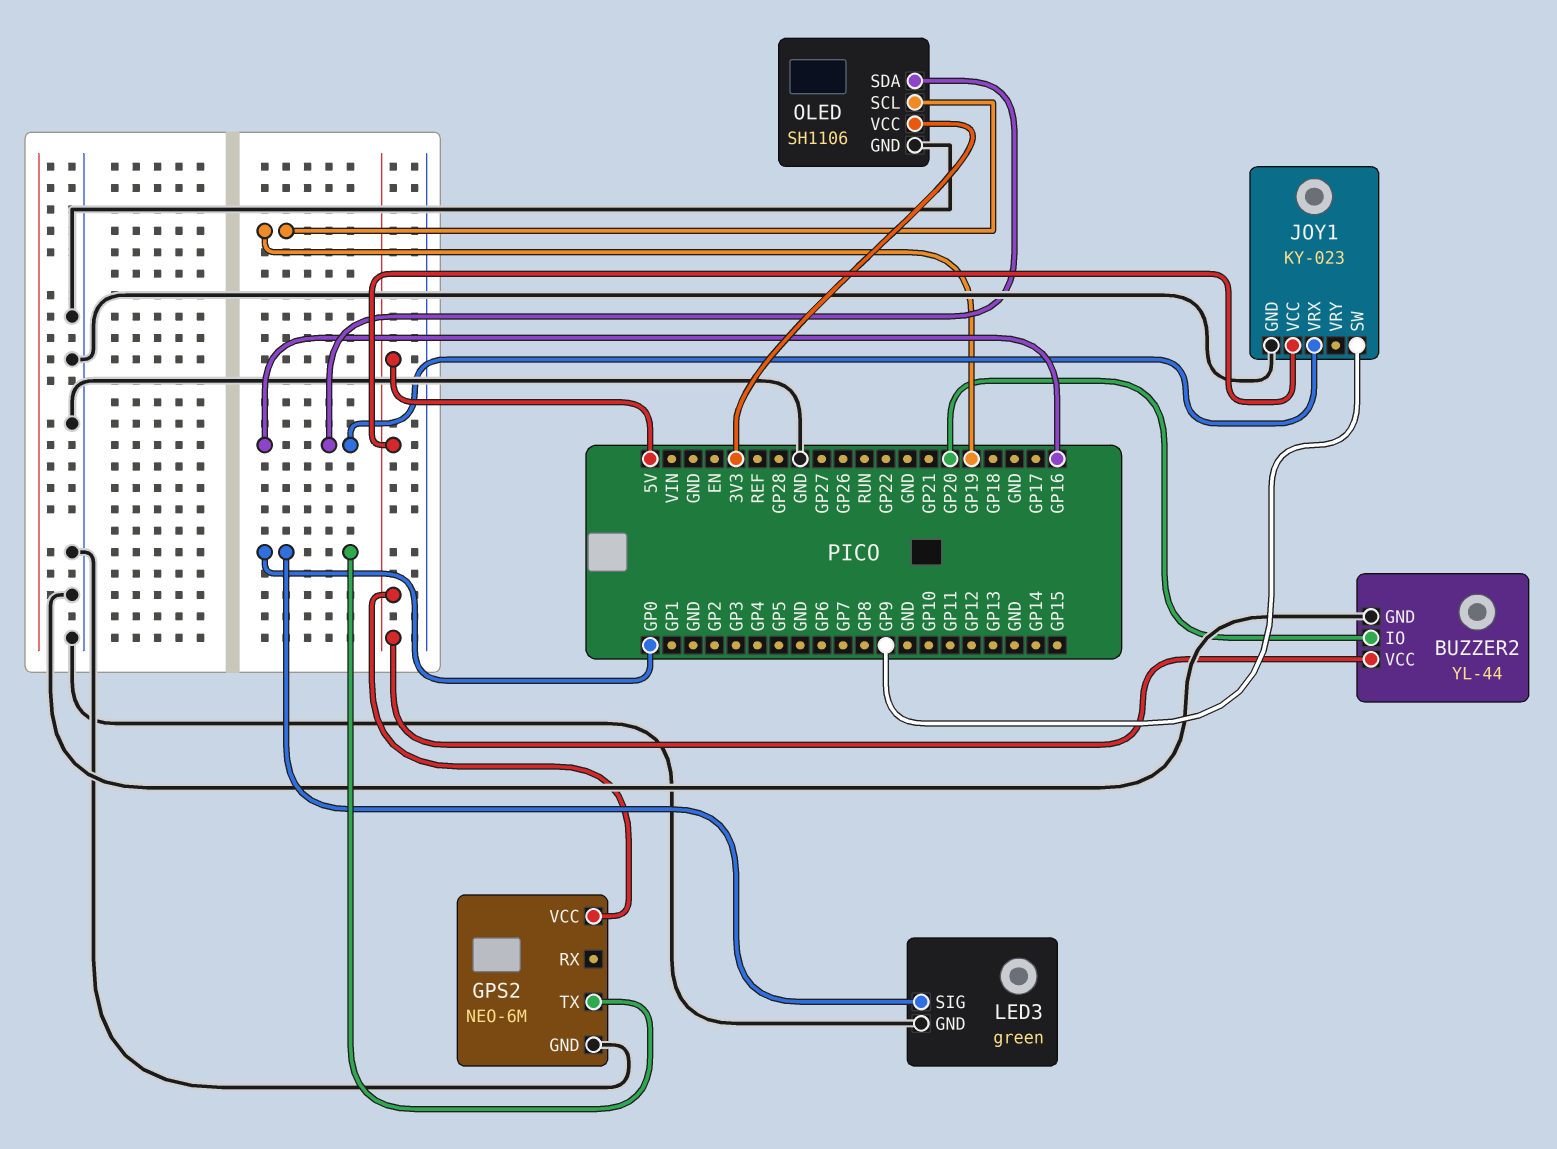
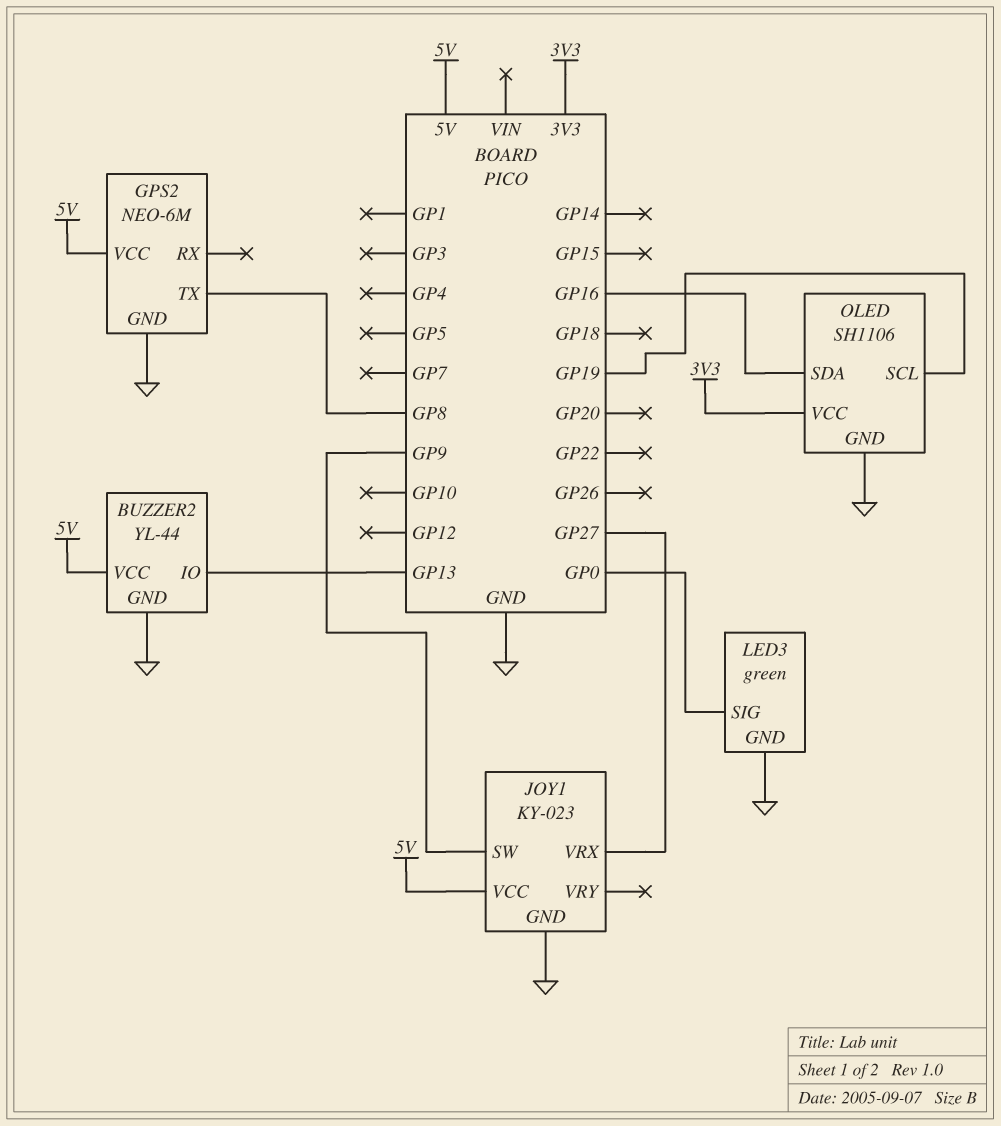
BUZZER2 pin IO: GP20 -> GP13
GPS2 pin TX: GP0 -> GP8
JOY1 pin VRX: GP16 -> GP27

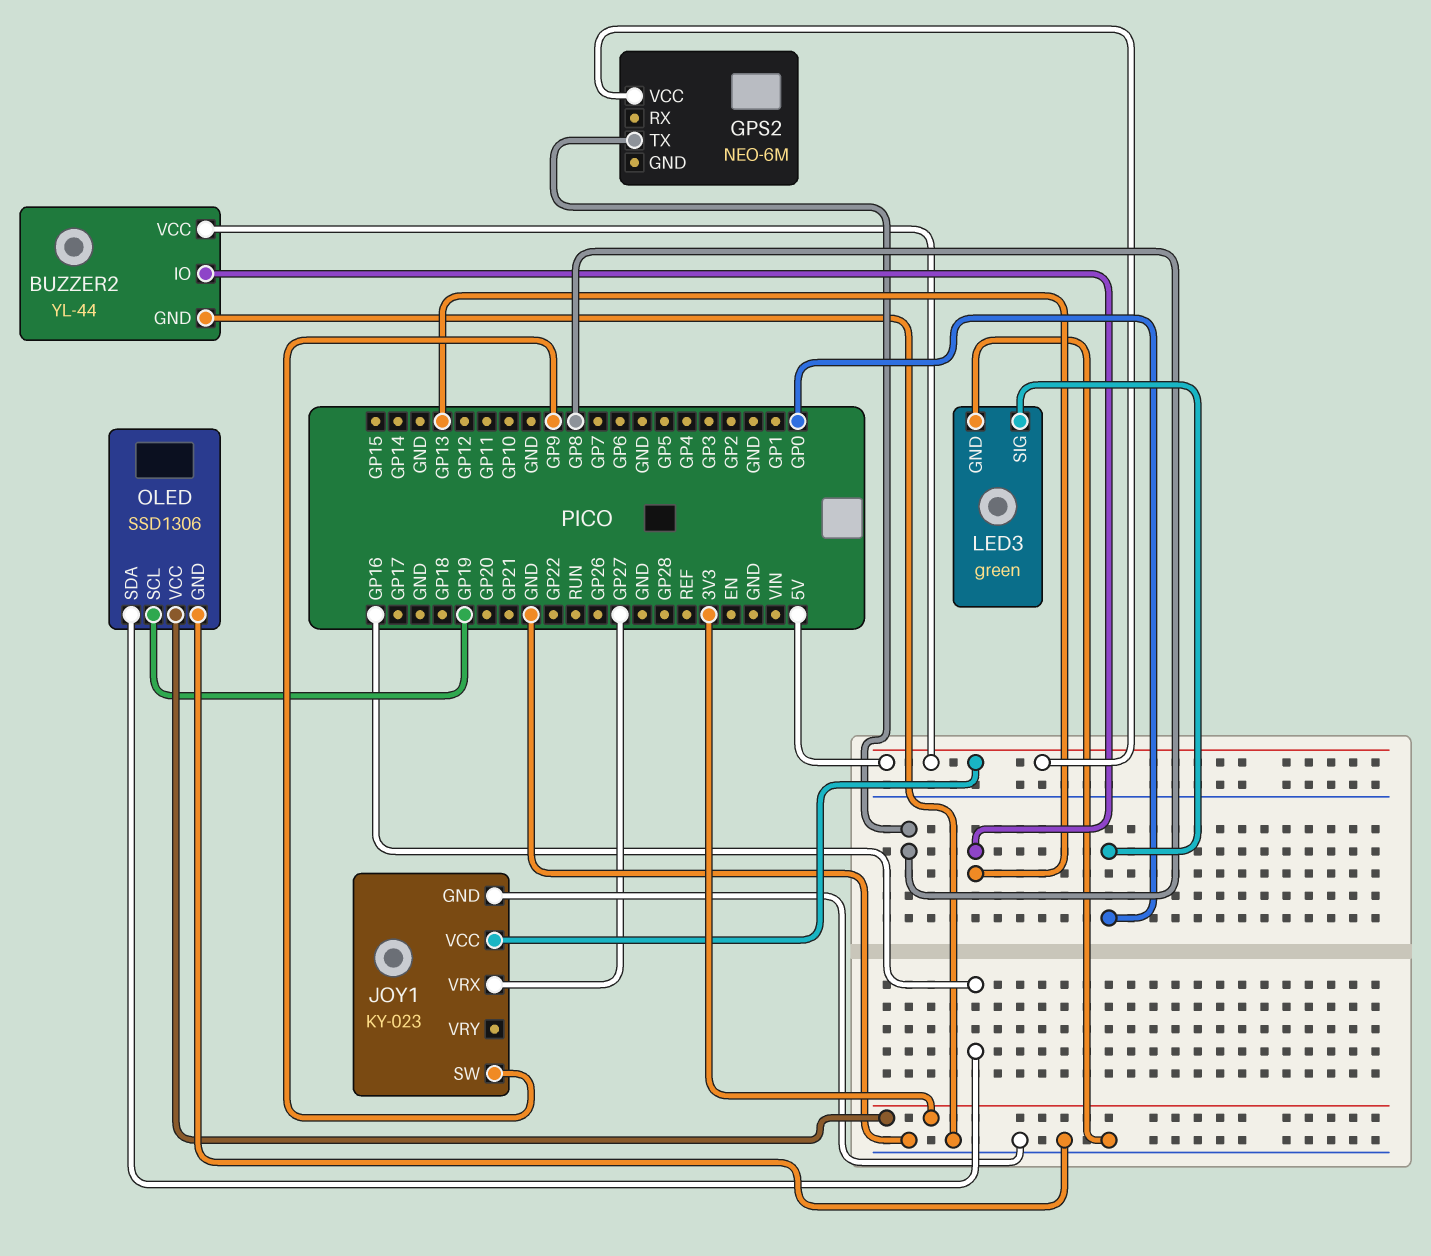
GPS2 pin GND: GND -> none
OLED: SH1106 -> SSD1306

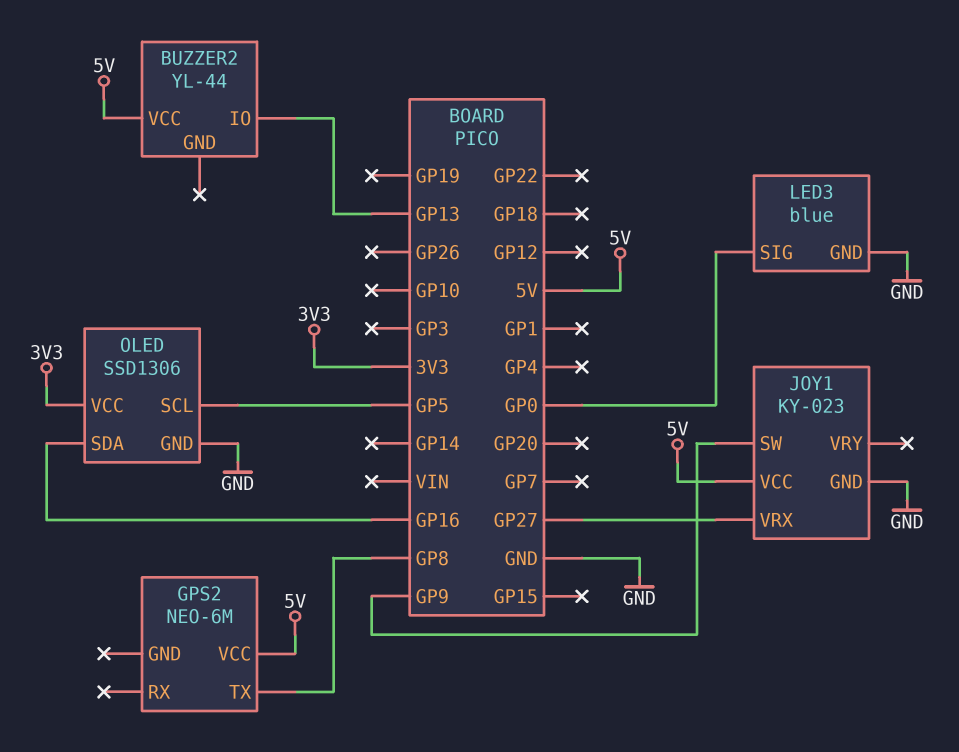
BUZZER2 pin GND: GND -> none
LED3: green -> blue
OLED pin SCL: GP19 -> GP5

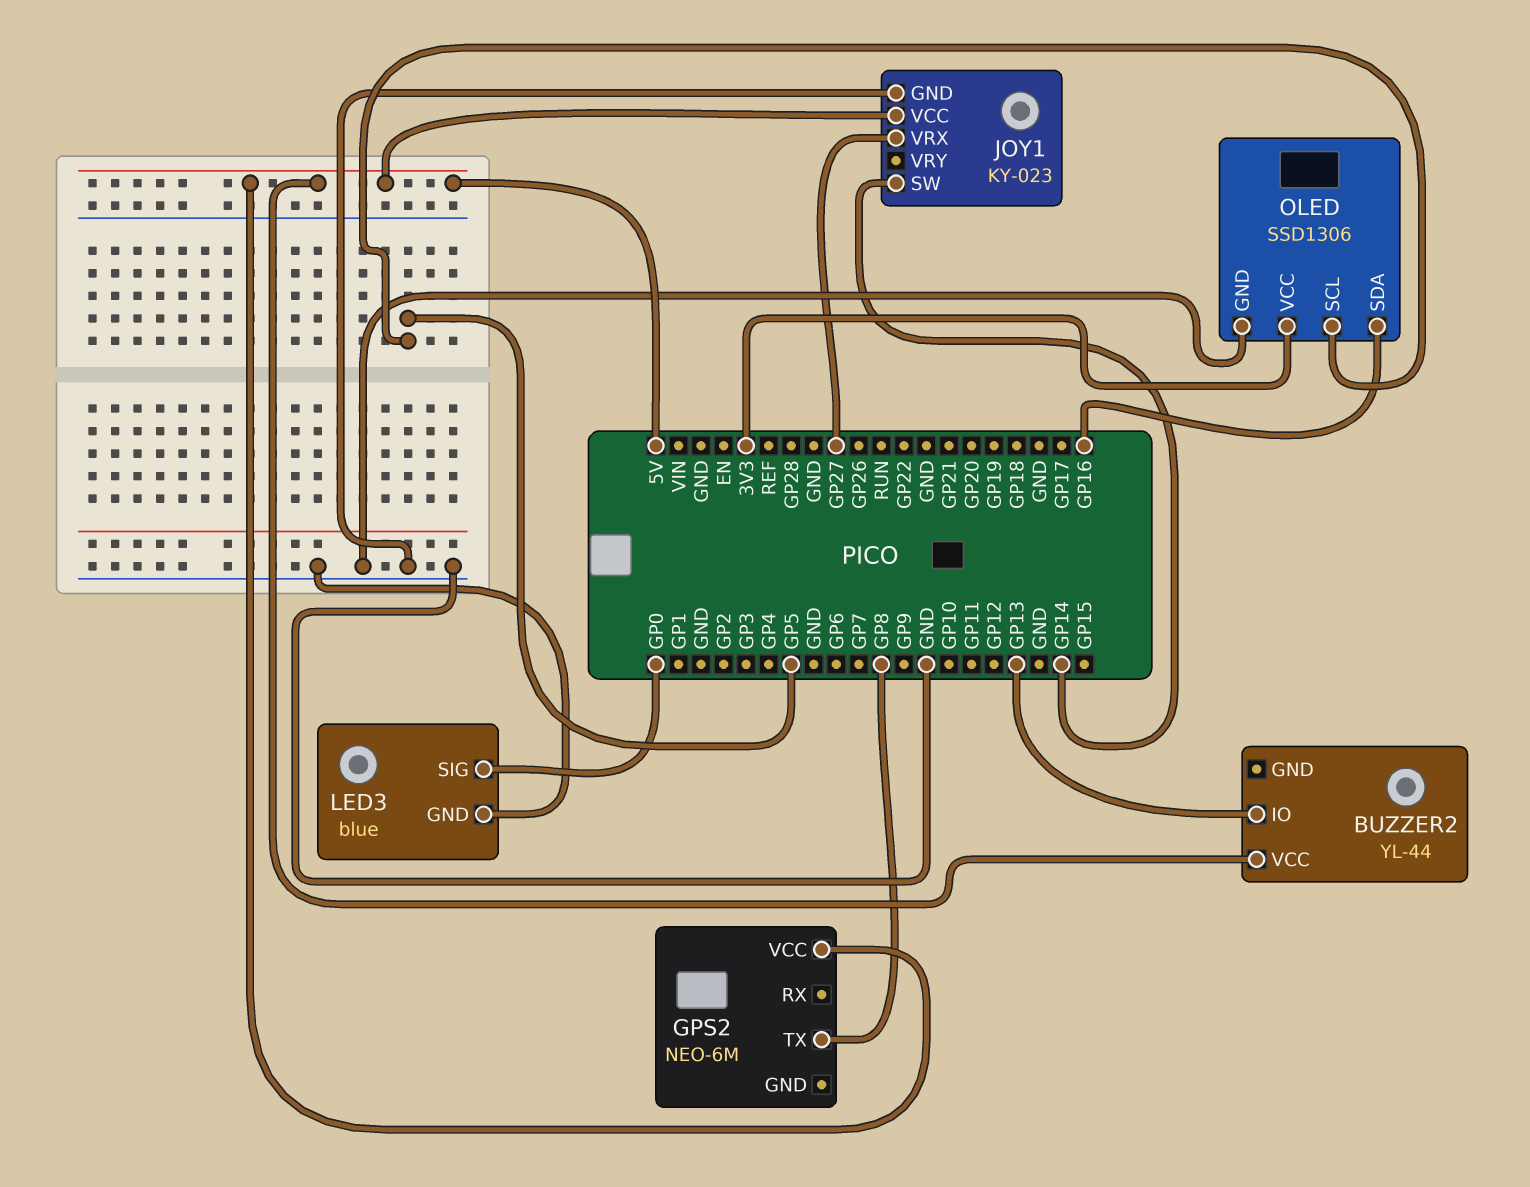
JOY1 pin SW: GP9 -> GP14

